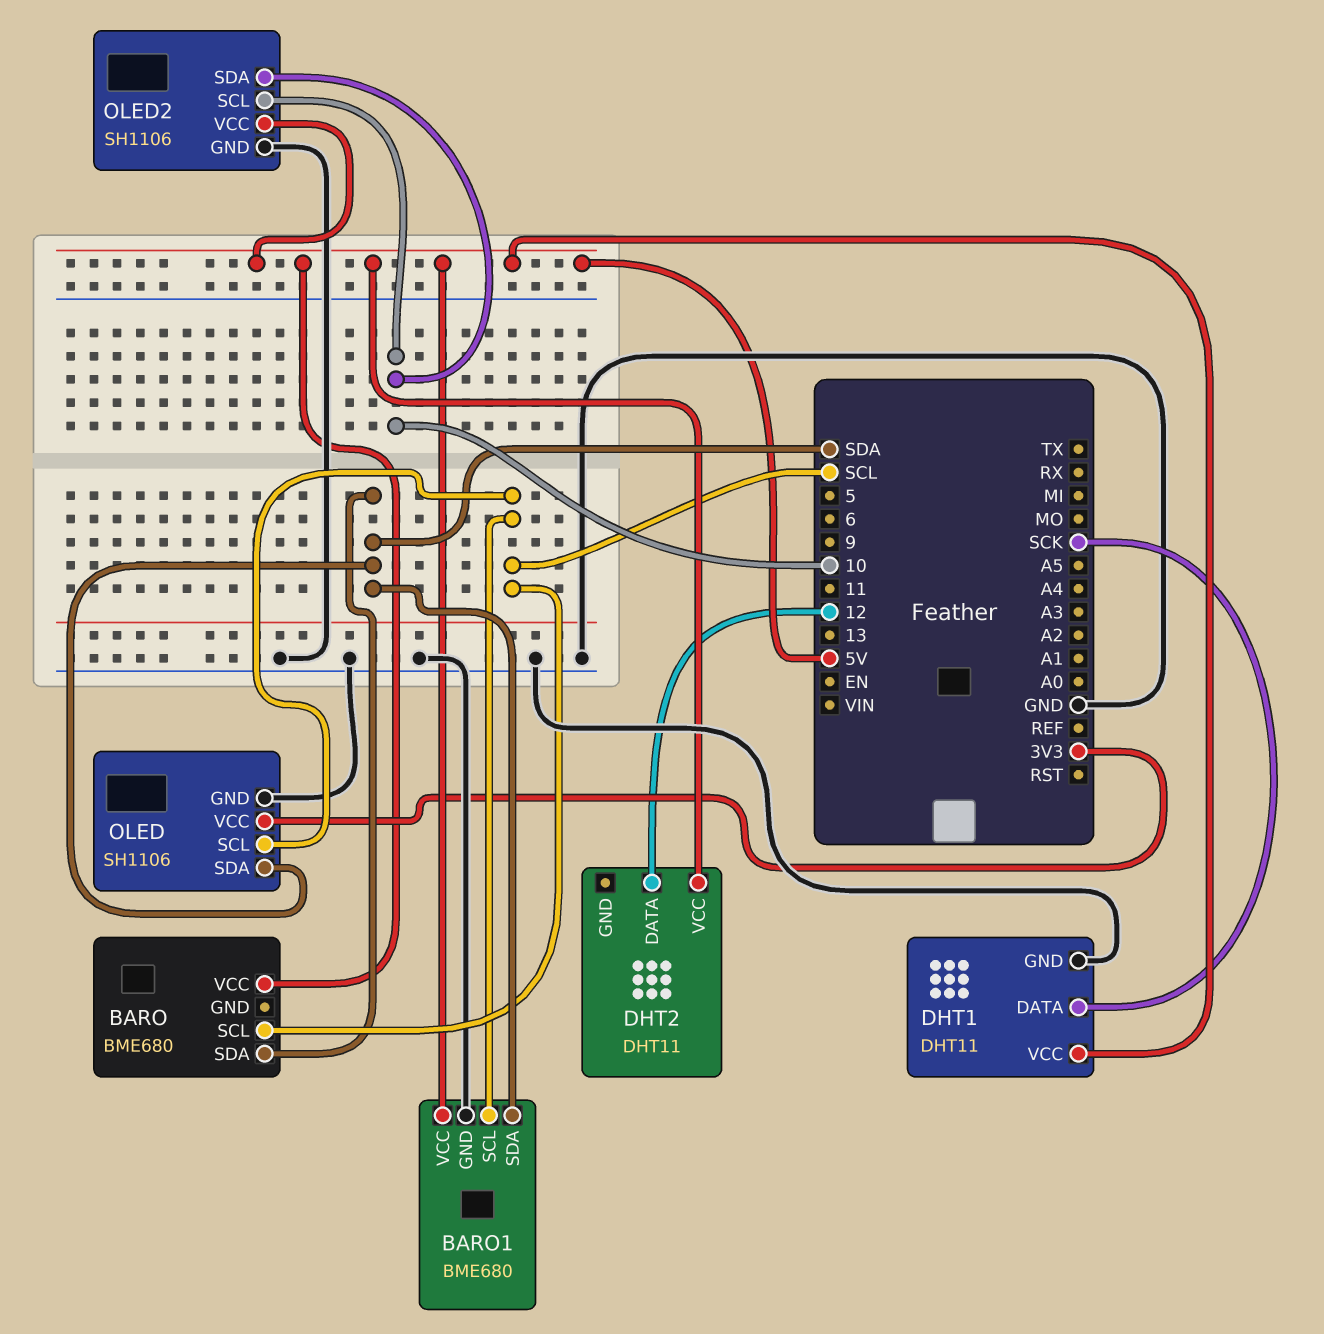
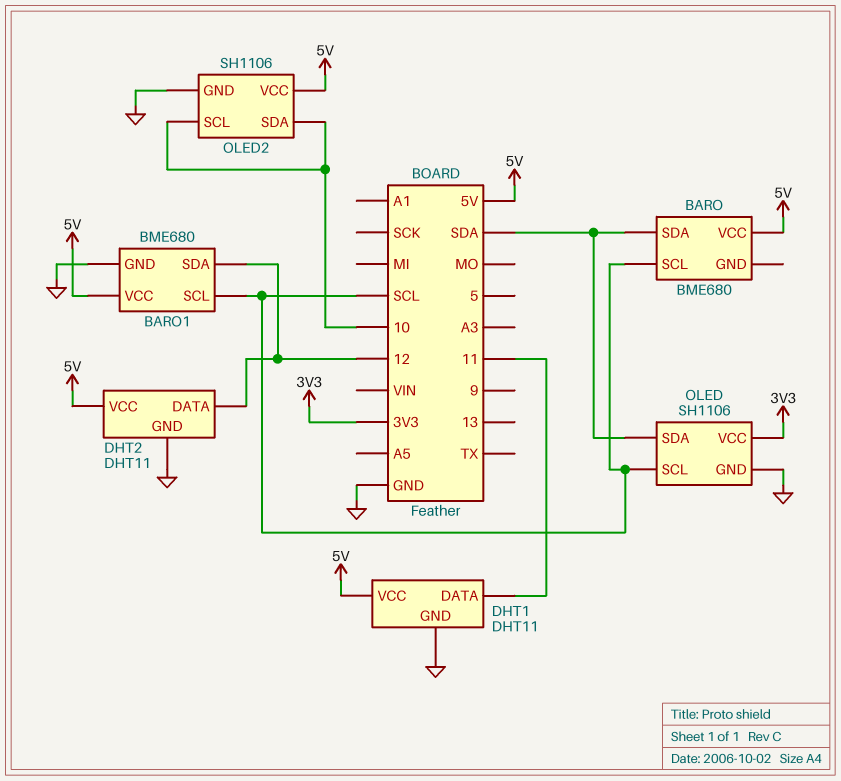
BARO1 pin SDA: SDA -> 12
DHT1 pin DATA: SCK -> 11
DHT2 pin GND: none -> GND

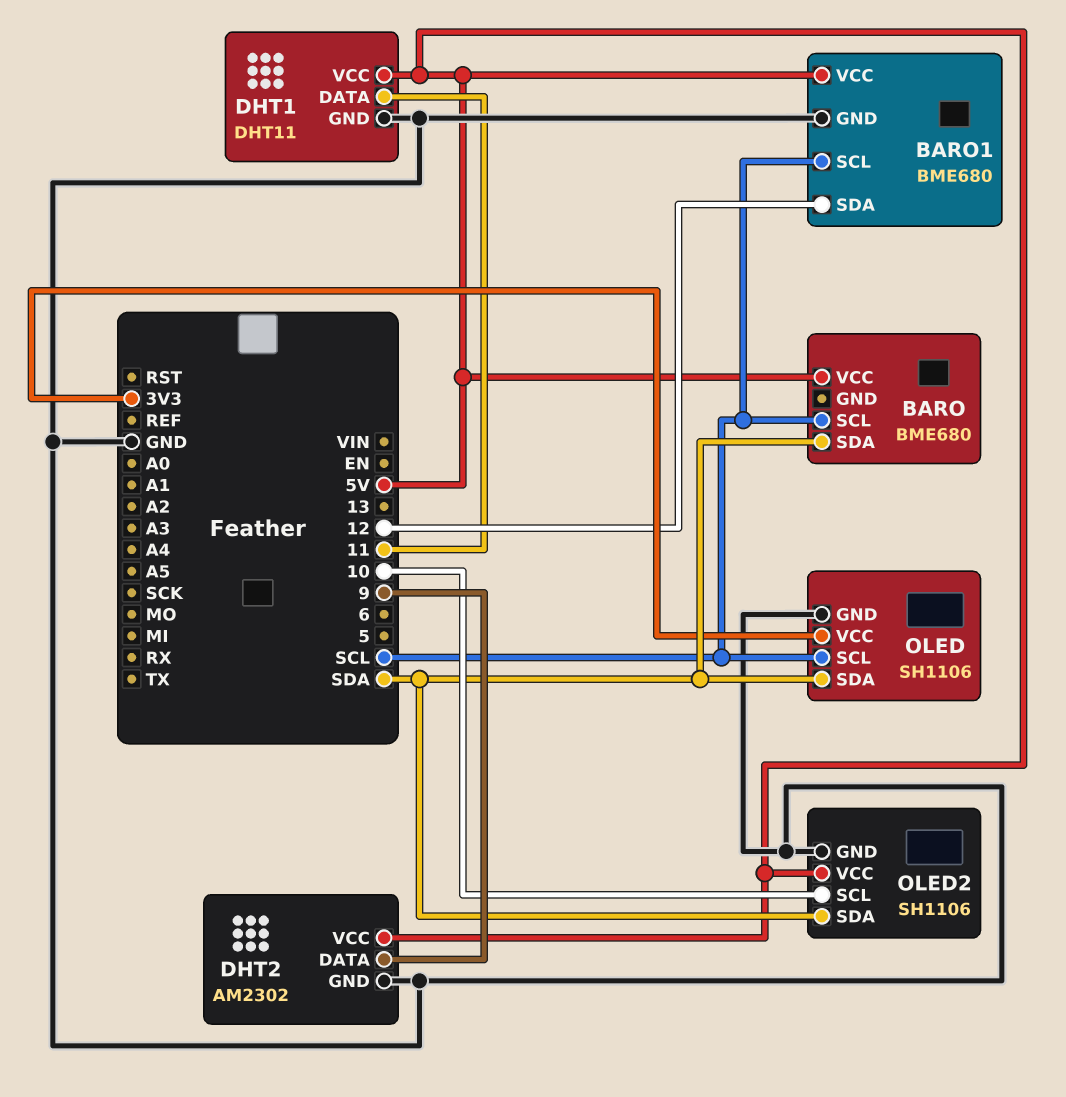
DHT2: DHT11 -> AM2302
DHT2 pin DATA: 12 -> 9
OLED2 pin SDA: 10 -> SDA

